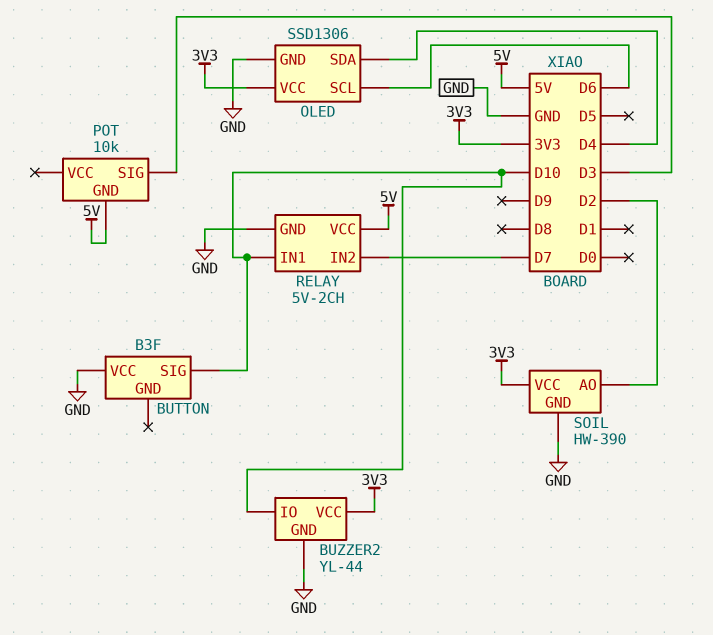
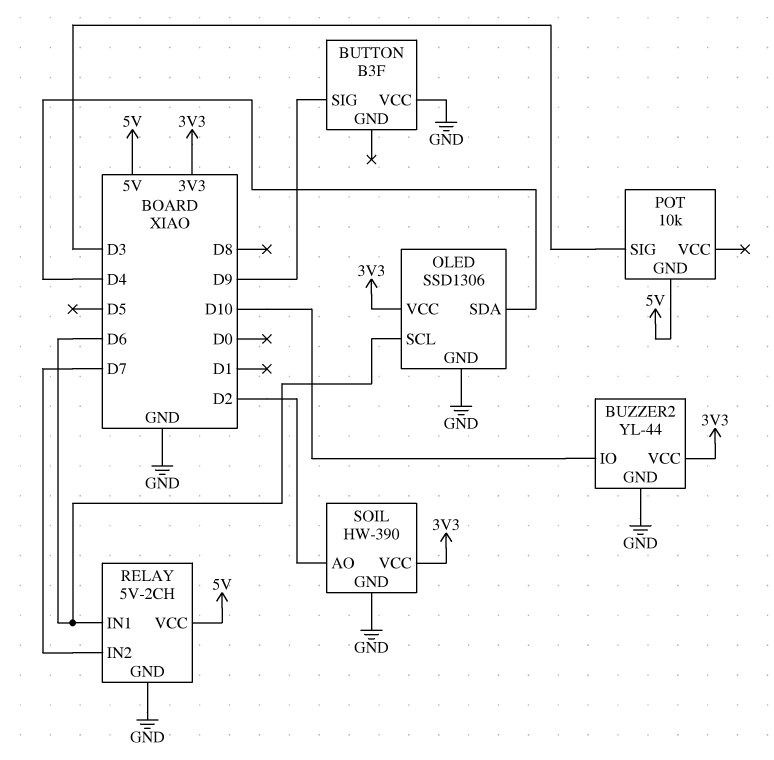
BUTTON pin SIG: D10 -> D9
RELAY pin IN1: D10 -> D6

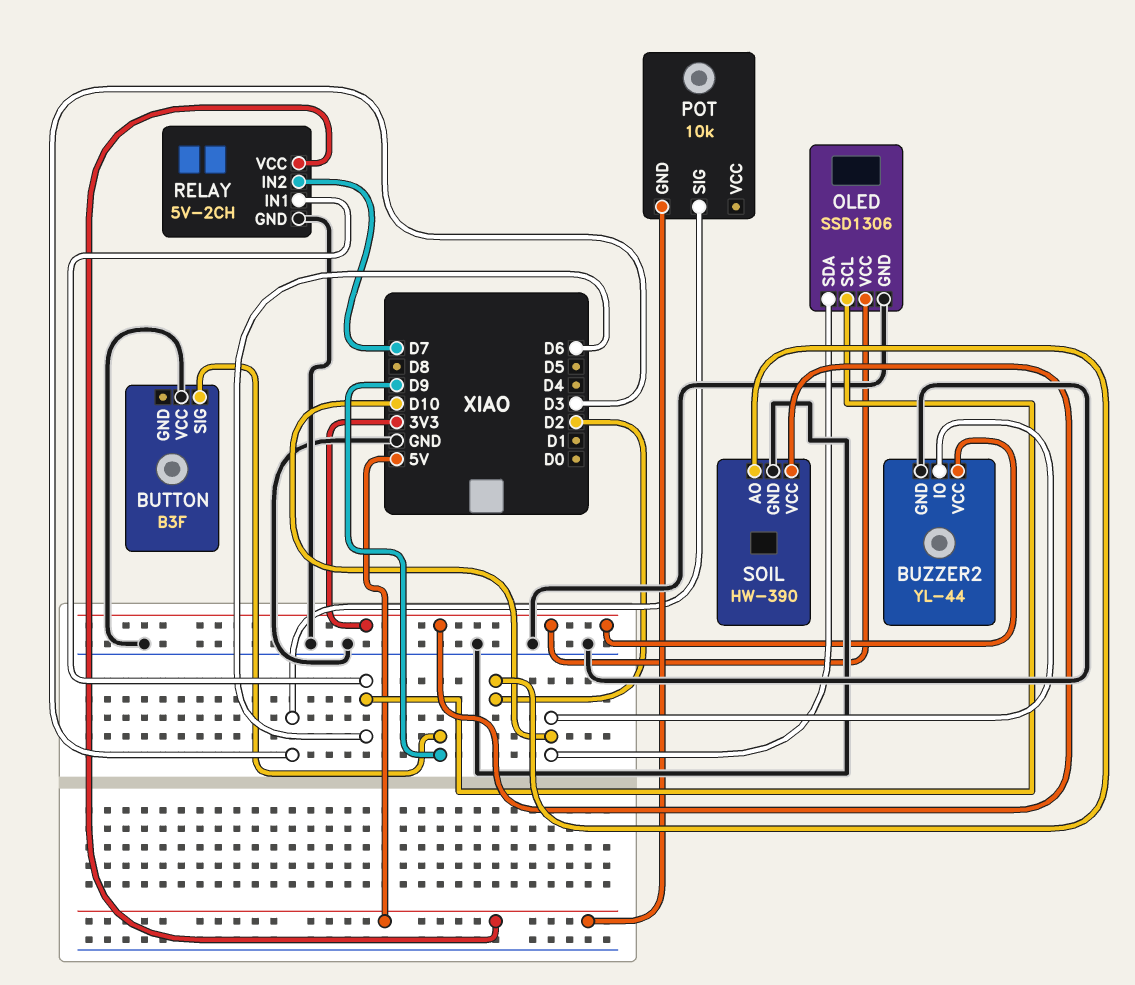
OLED pin SDA: D4 -> D10

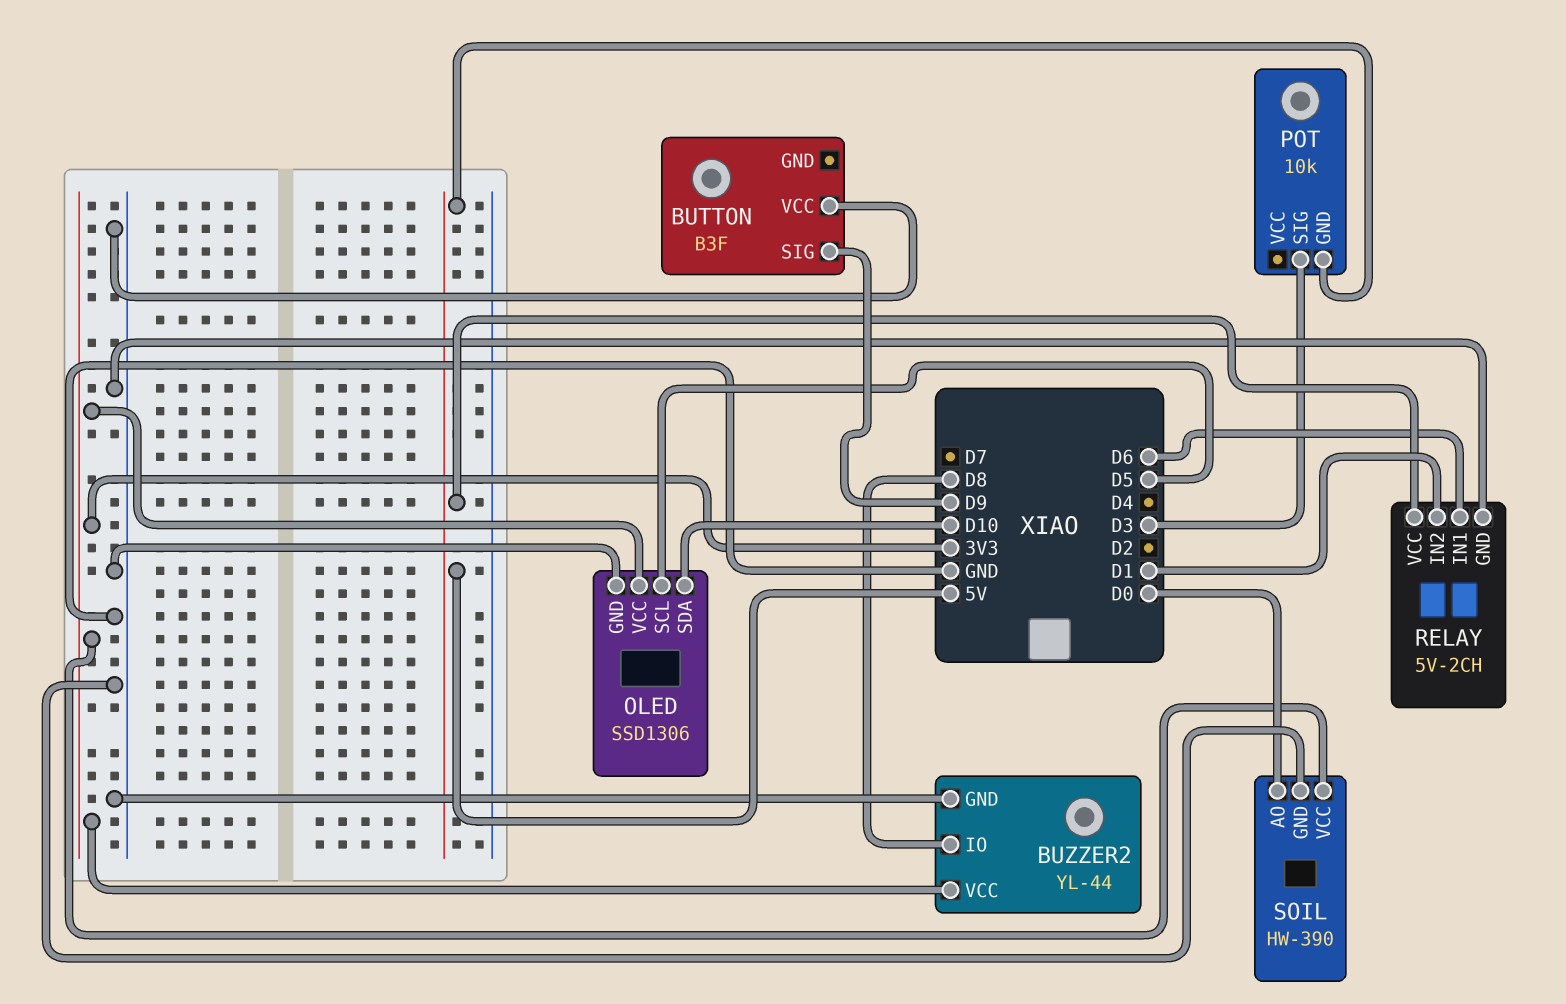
BUZZER2 pin IO: D10 -> D8
OLED pin SCL: D6 -> D5
RELAY pin IN2: D7 -> D1
SOIL pin AO: D2 -> D0

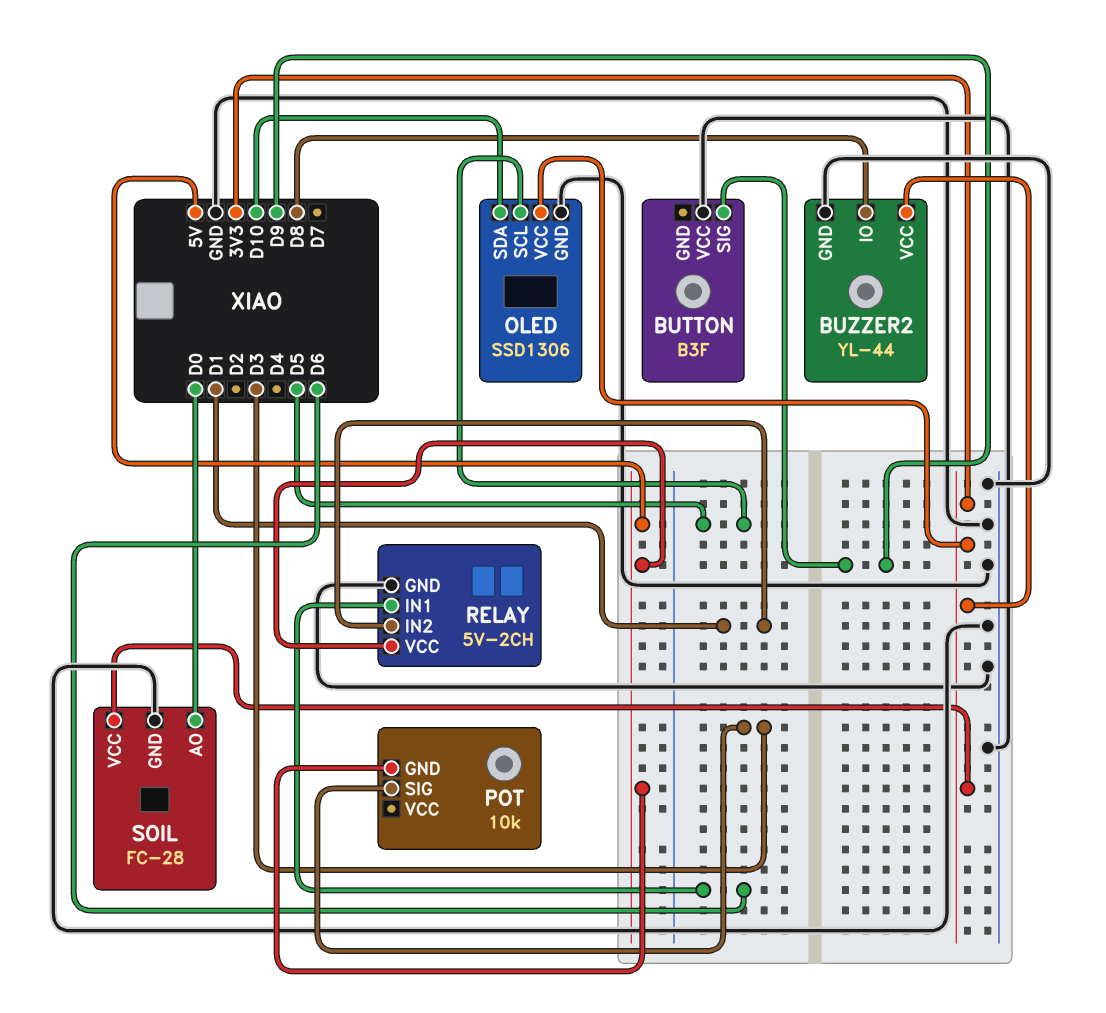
SOIL: HW-390 -> FC-28

